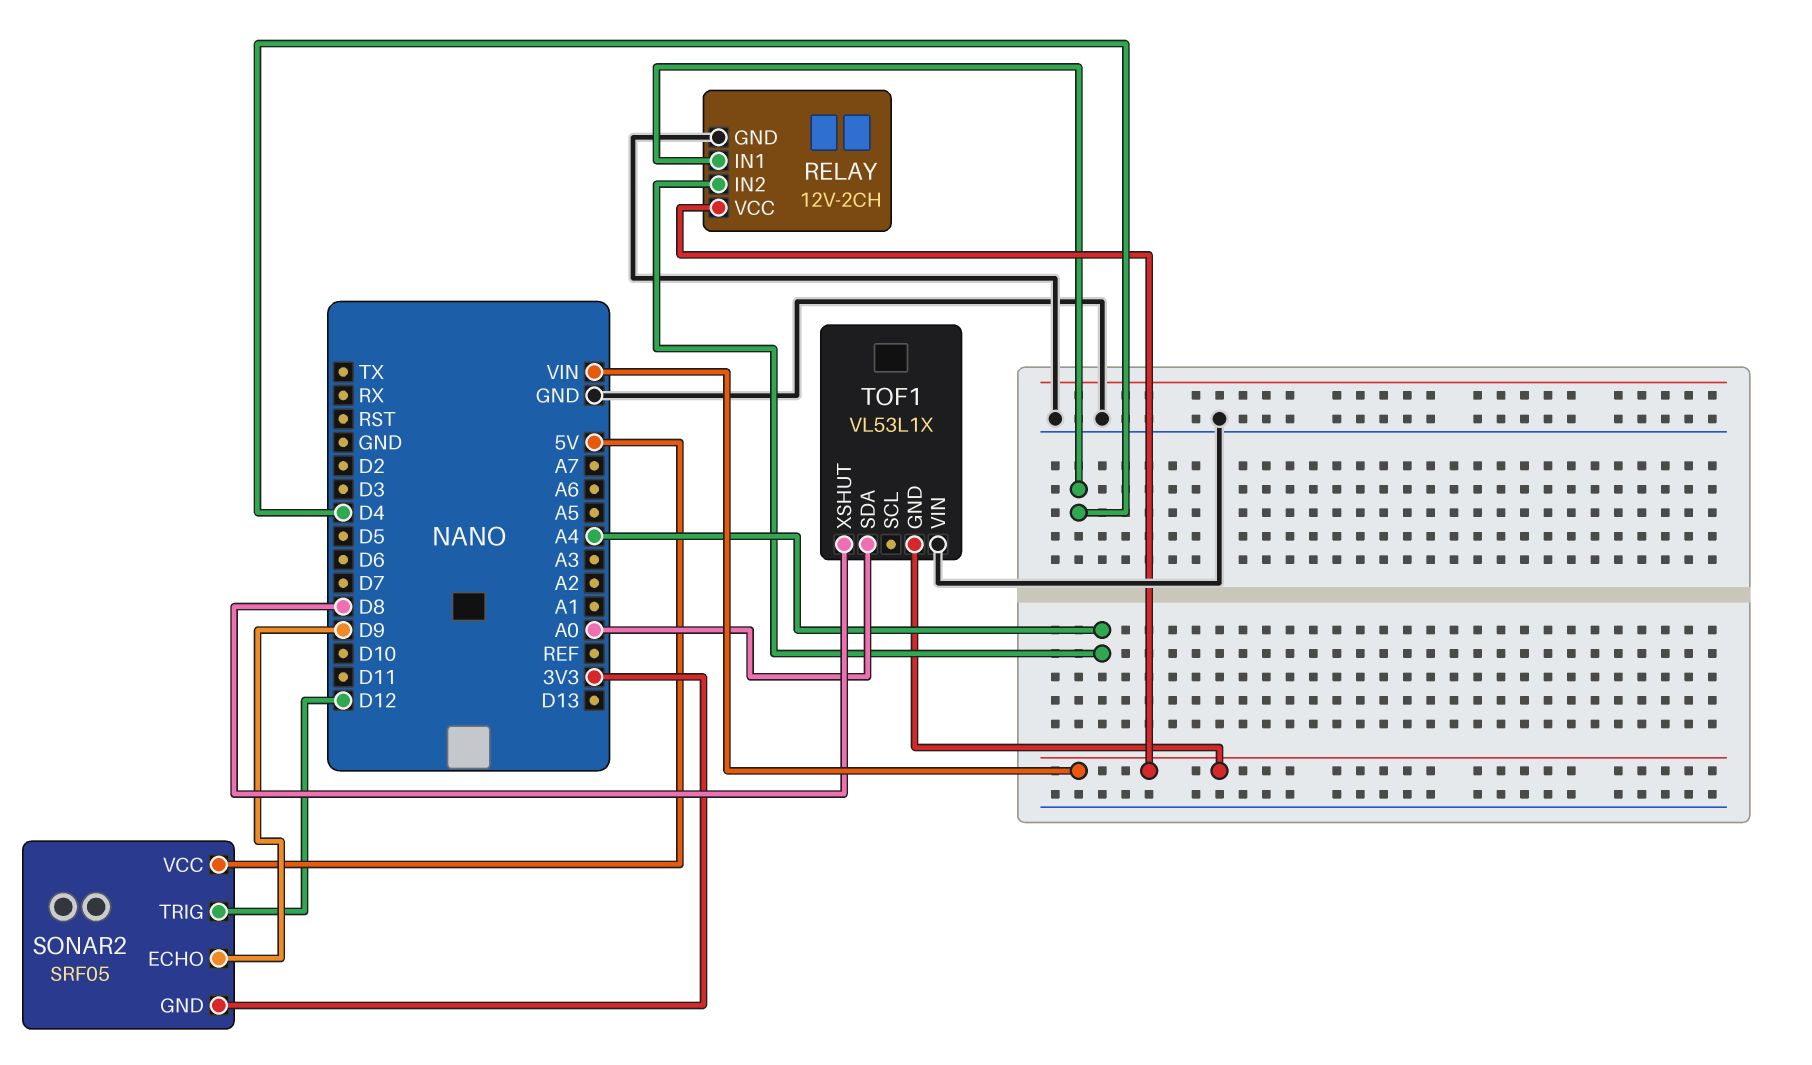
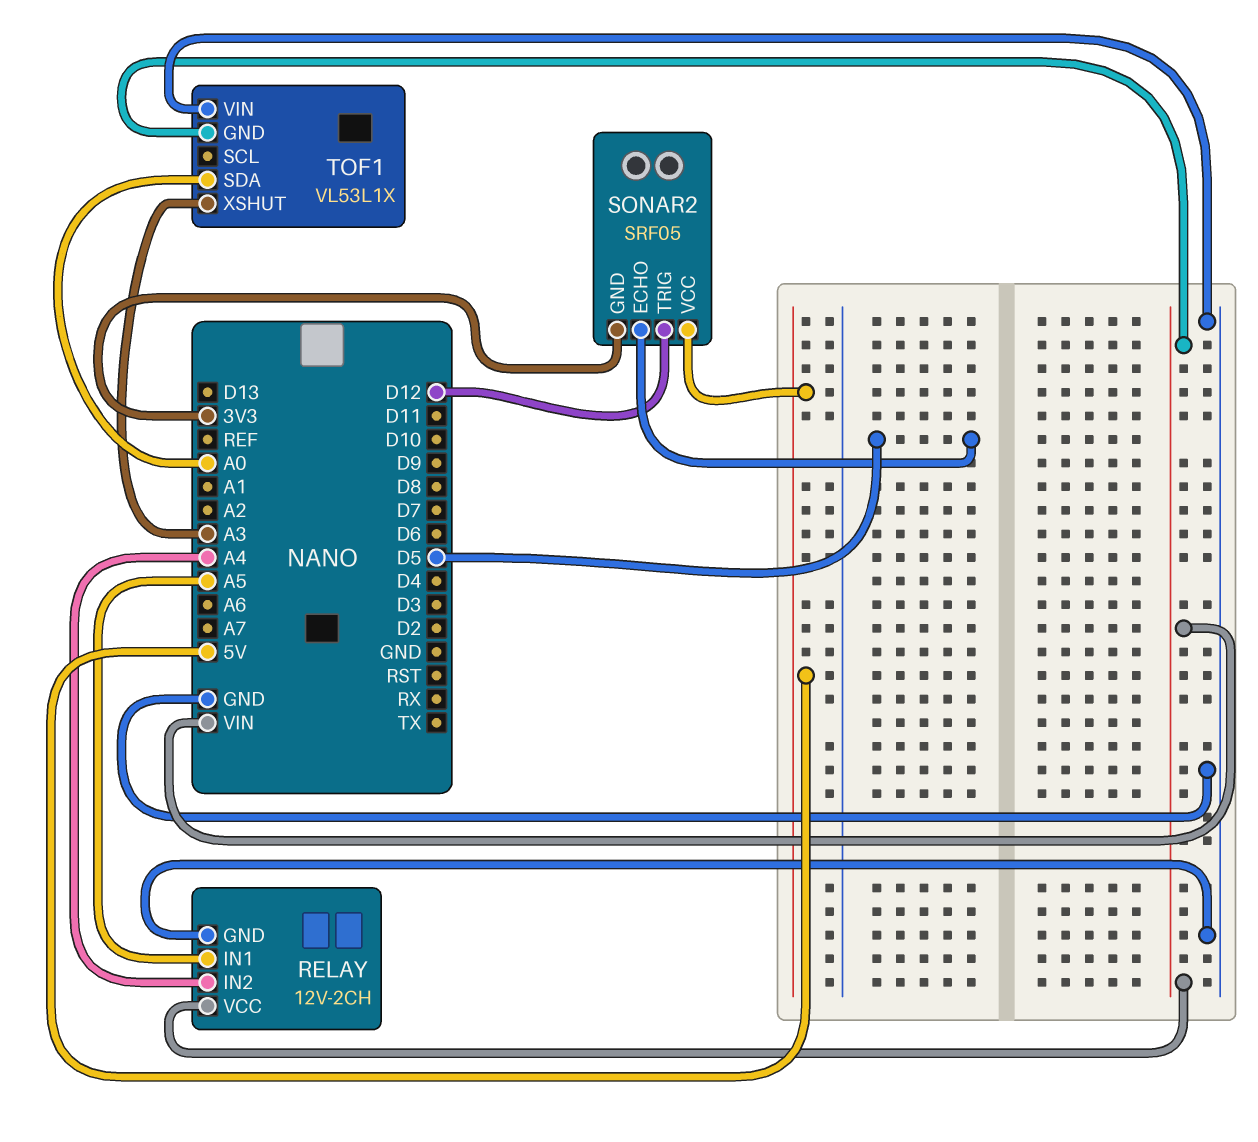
RELAY pin IN1: D4 -> A5
SONAR2 pin ECHO: D9 -> D5
TOF1 pin XSHUT: D8 -> A3

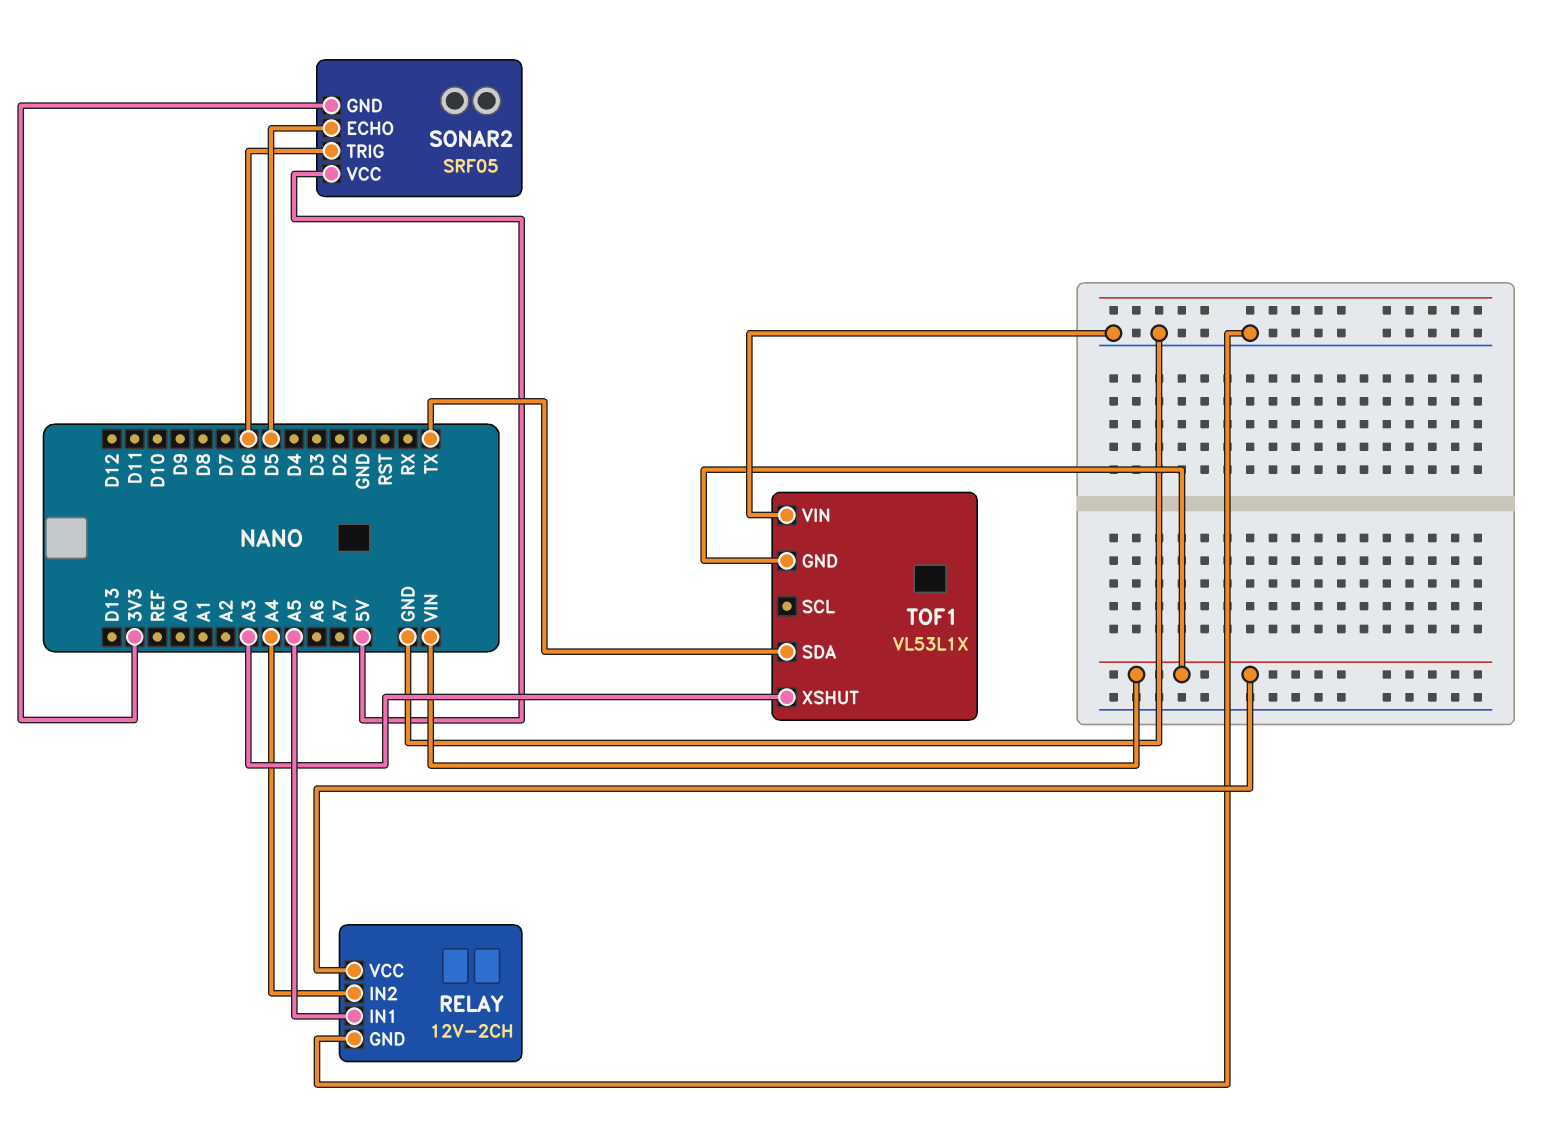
SONAR2 pin TRIG: D12 -> D6
TOF1 pin SDA: A0 -> TX

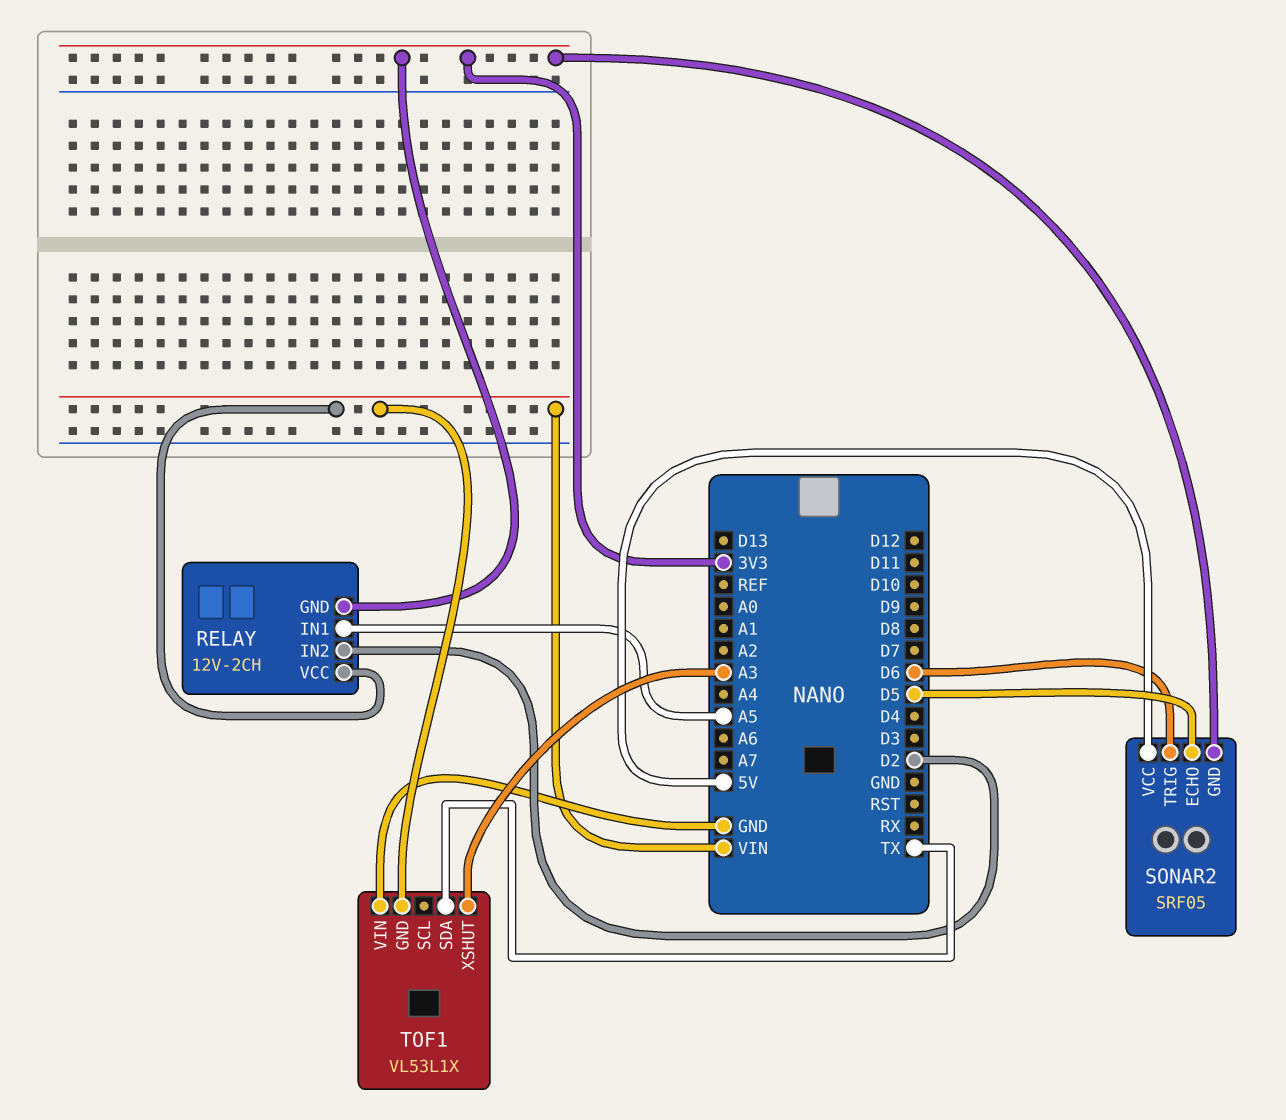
RELAY pin GND: GND -> 3V3
RELAY pin IN2: A4 -> D2

